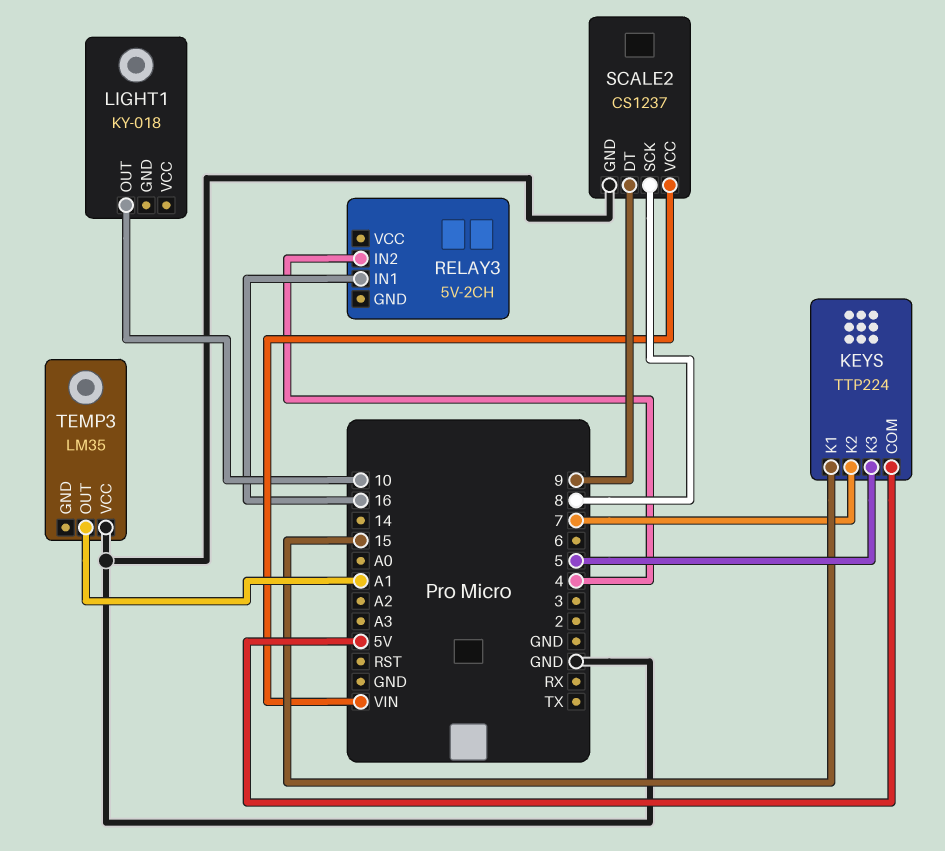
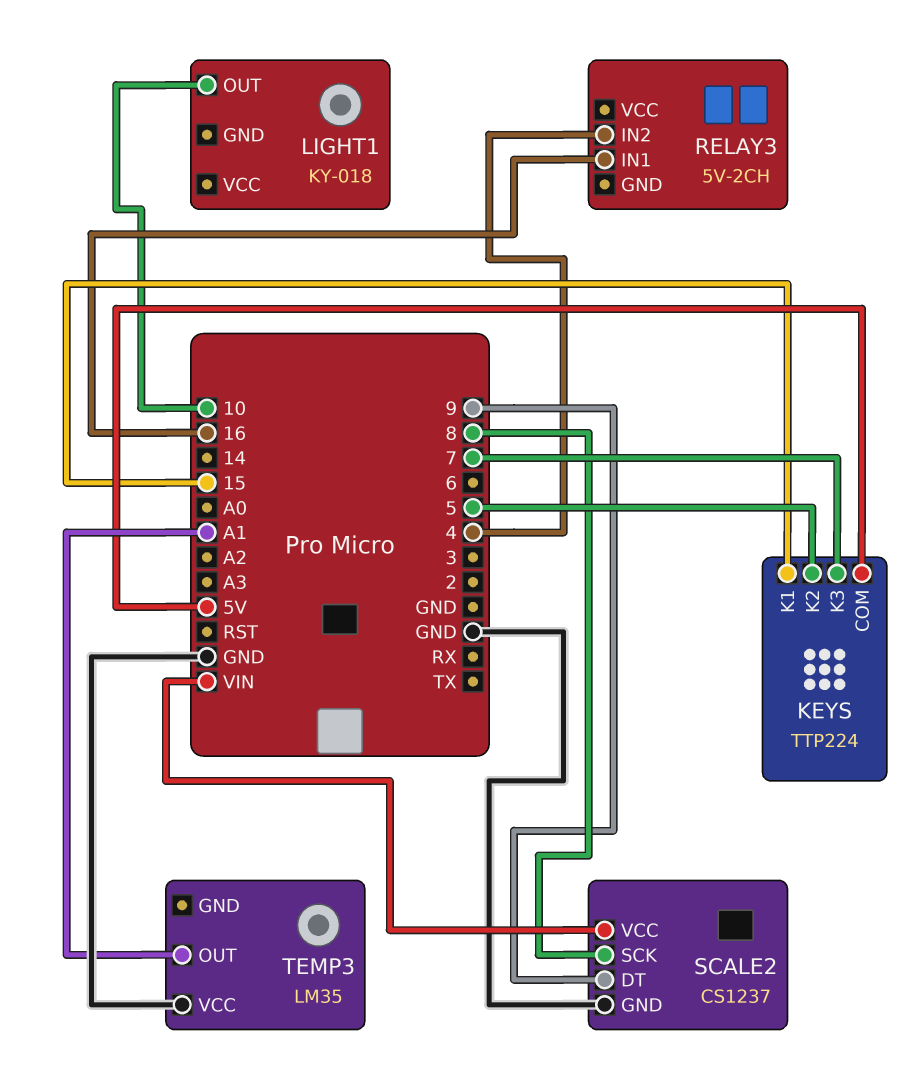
KEYS pin K2: 7 -> 5
KEYS pin K3: 5 -> 7

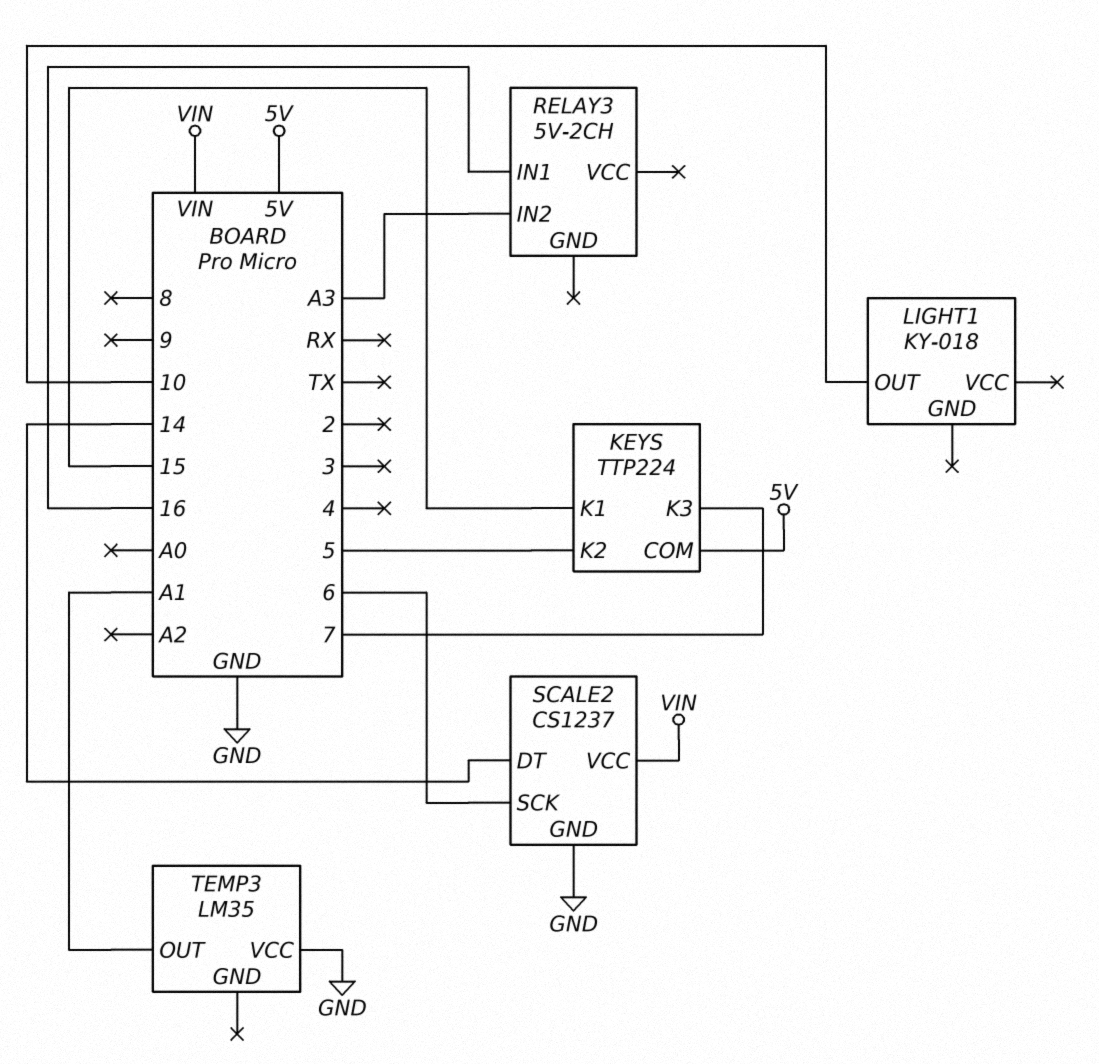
RELAY3 pin IN2: 4 -> A3
SCALE2 pin DT: 9 -> 14
SCALE2 pin SCK: 8 -> 6

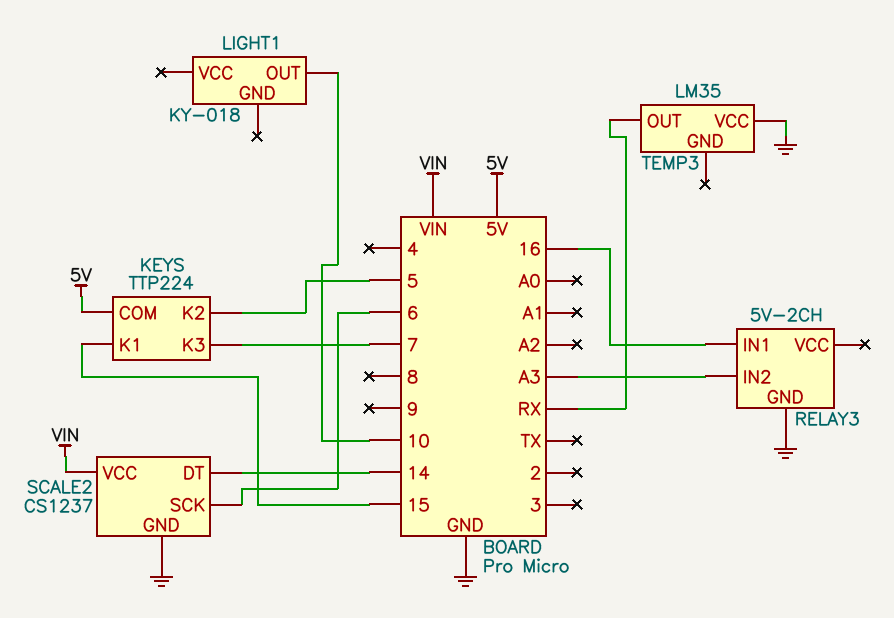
RELAY3 pin GND: none -> GND
TEMP3 pin OUT: A1 -> RX

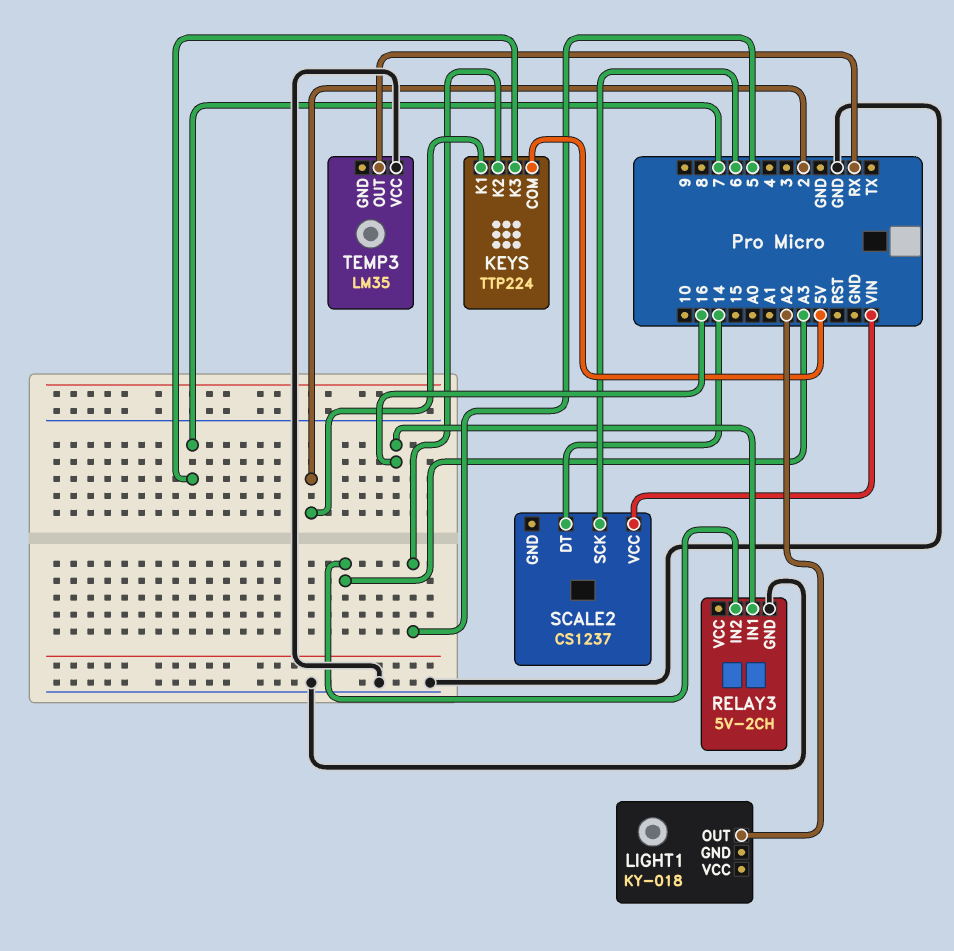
KEYS pin K1: 15 -> 2
LIGHT1 pin OUT: 10 -> A2
SCALE2 pin GND: GND -> none

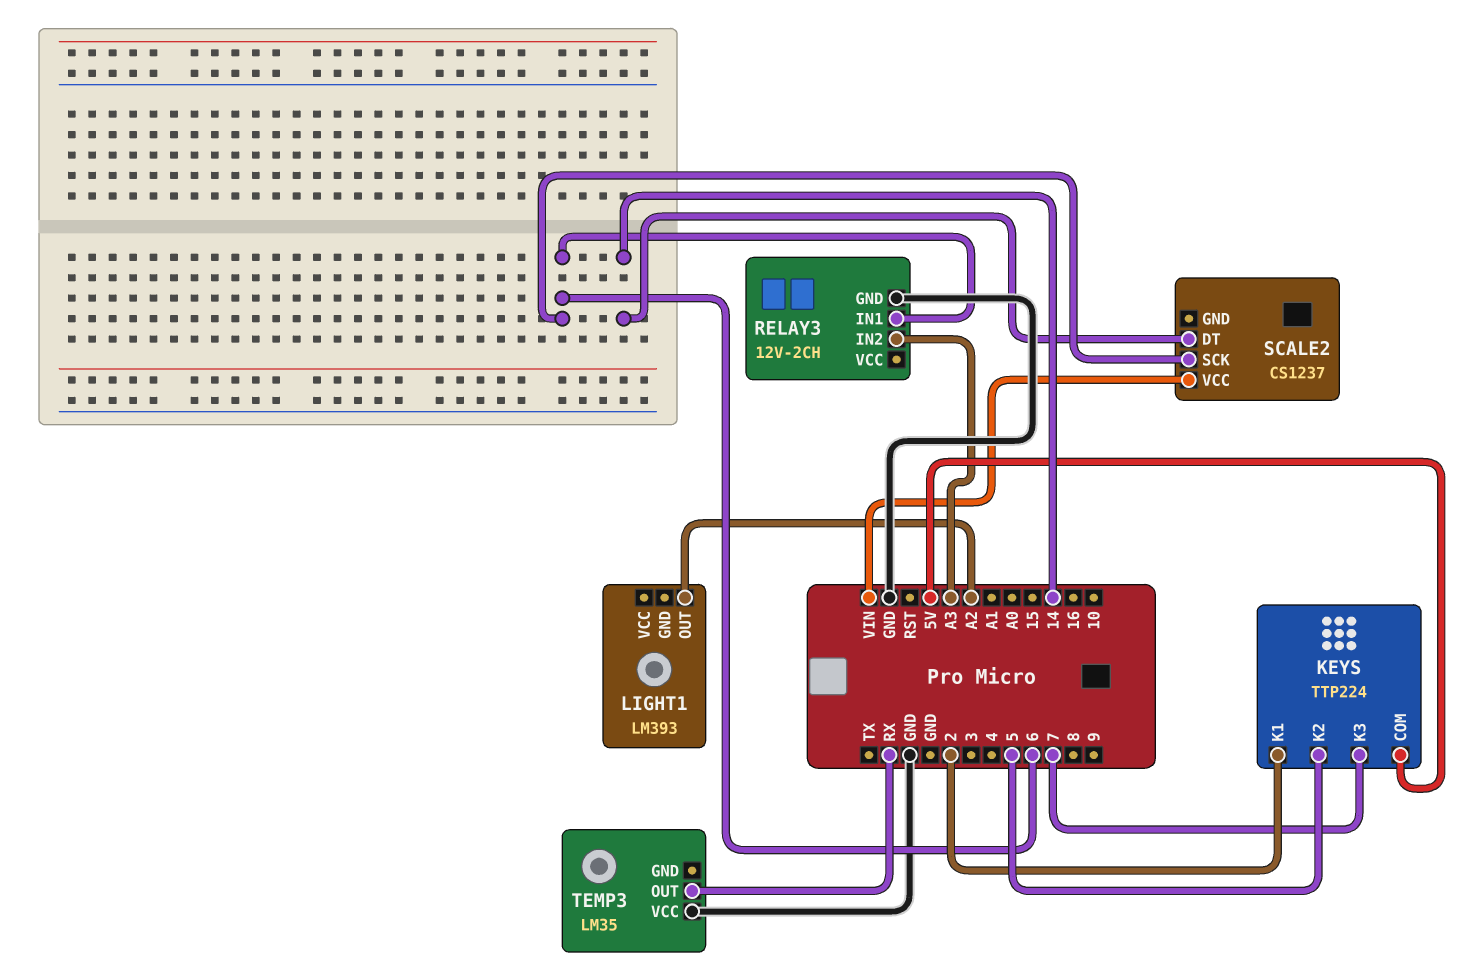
LIGHT1: KY-018 -> LM393
RELAY3: 5V-2CH -> 12V-2CH
RELAY3 pin IN1: 16 -> 6

